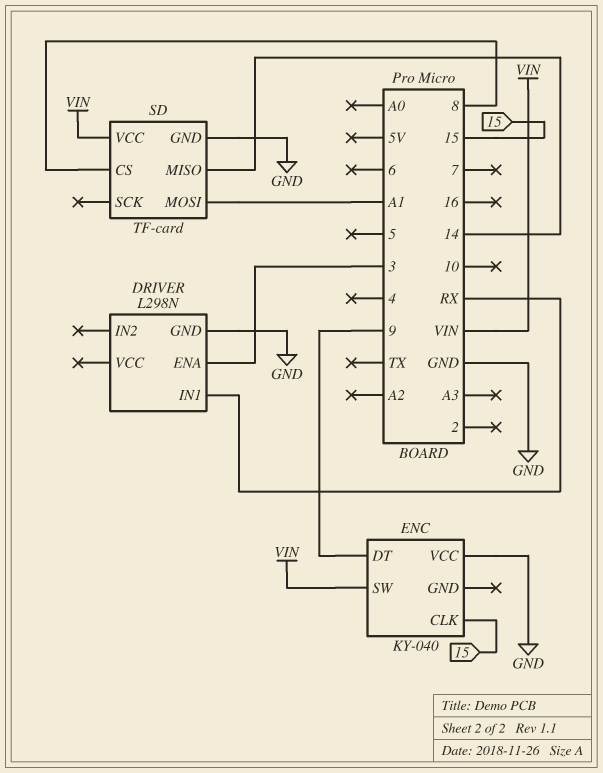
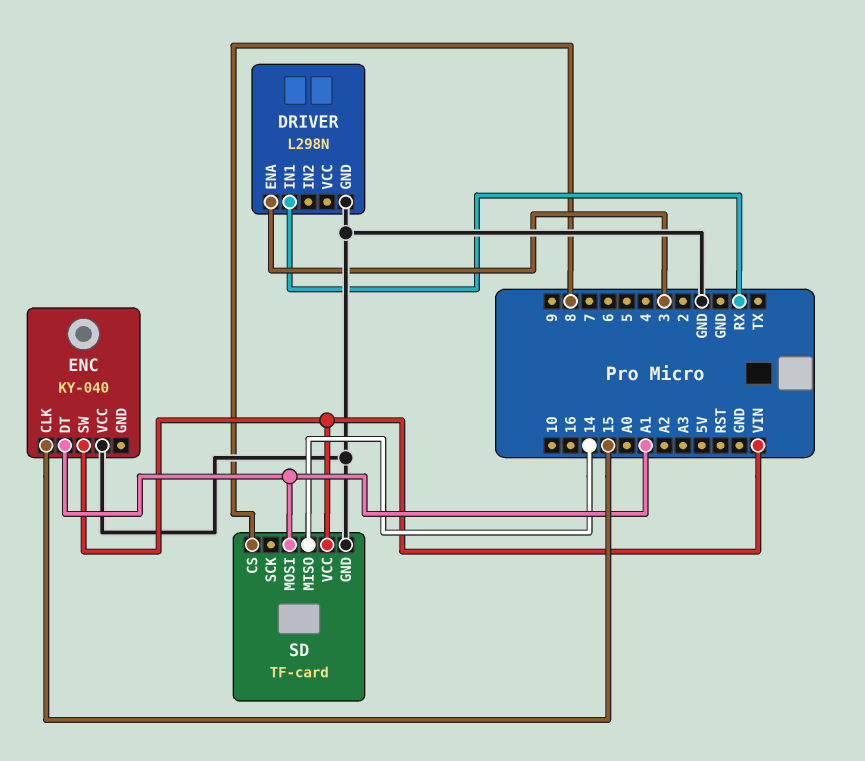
ENC pin DT: 9 -> A1

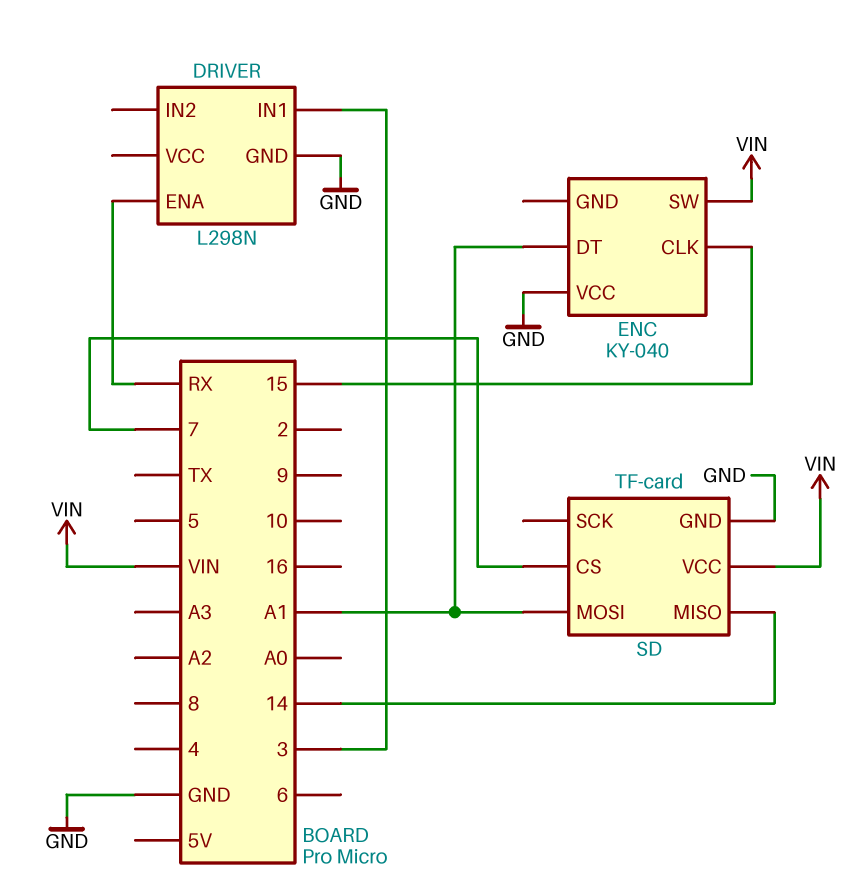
DRIVER pin ENA: 3 -> RX
DRIVER pin IN1: RX -> 3
SD pin CS: 8 -> 7

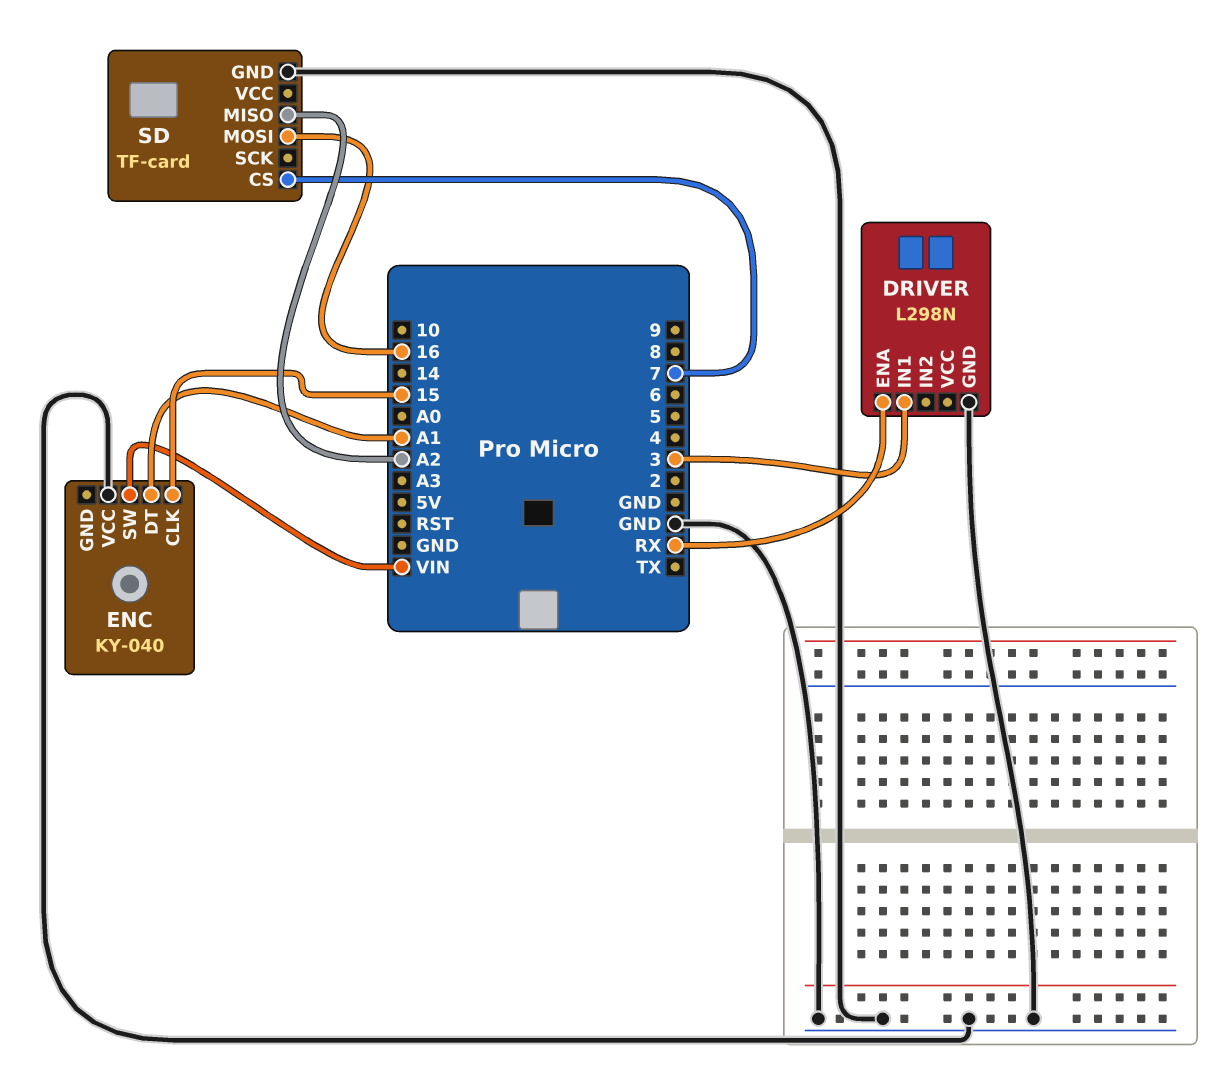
SD pin MISO: 14 -> A2
SD pin MOSI: A1 -> 16
SD pin VCC: VIN -> none

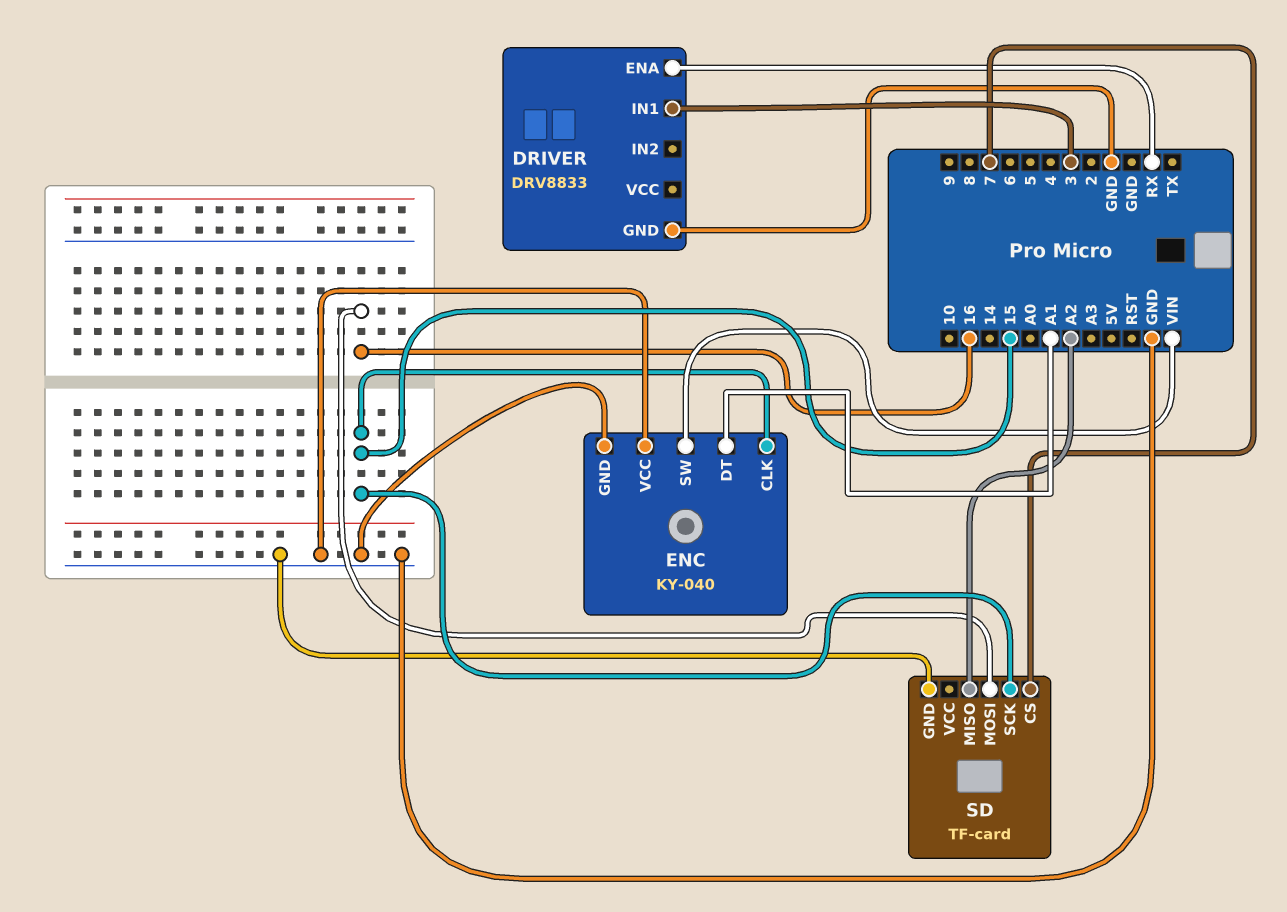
DRIVER: L298N -> DRV8833
ENC pin GND: none -> GND
SD pin SCK: none -> 15

